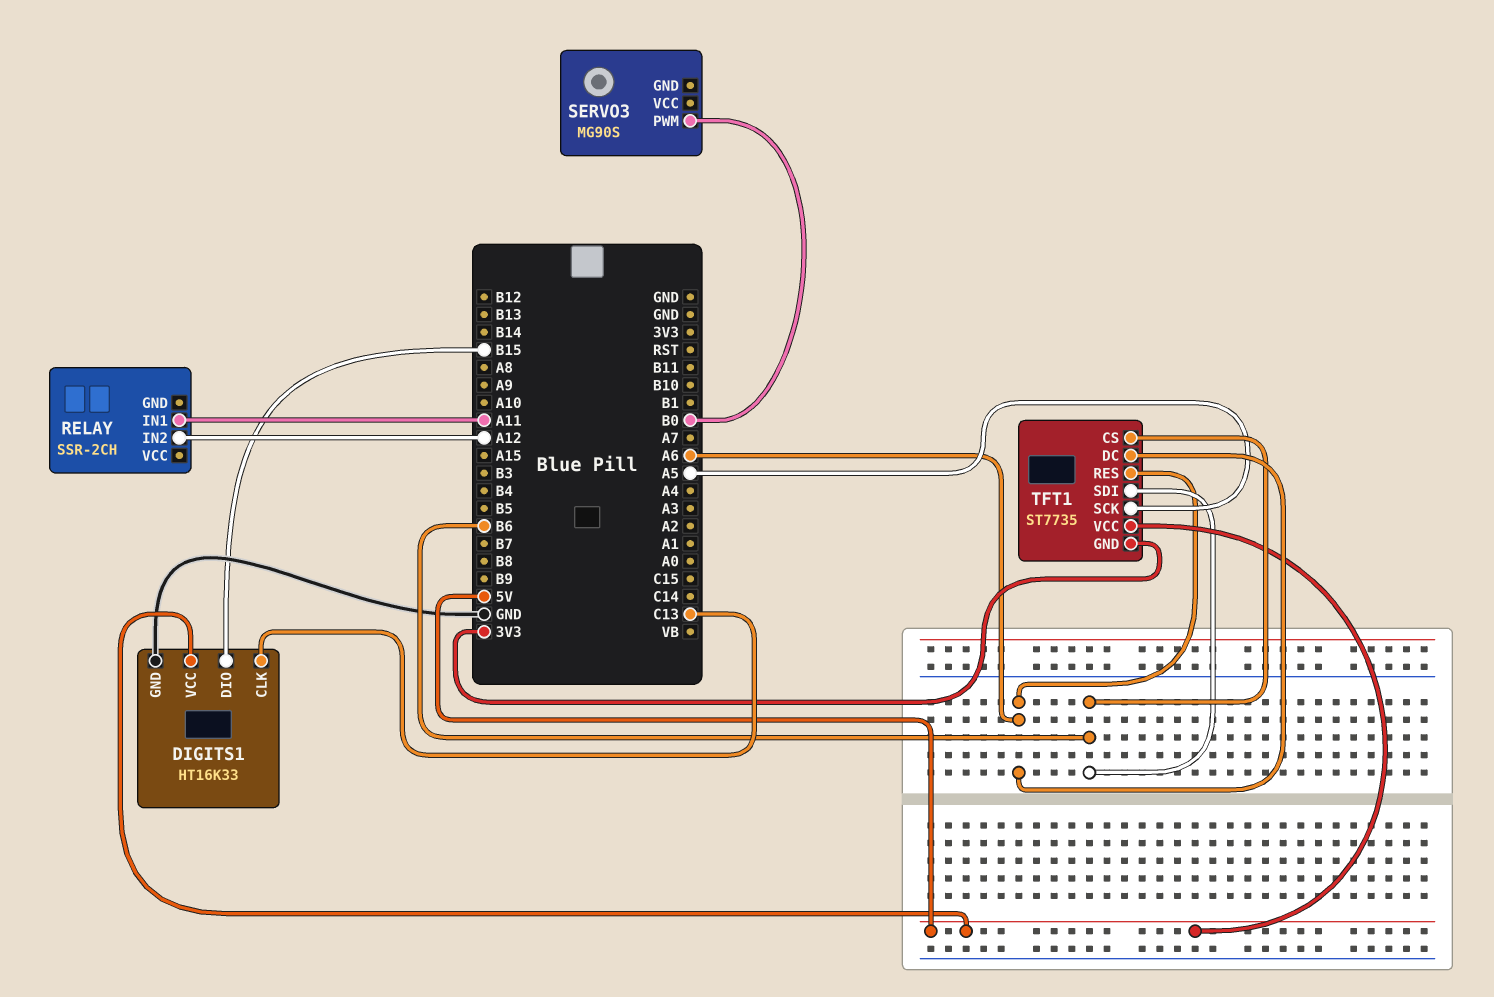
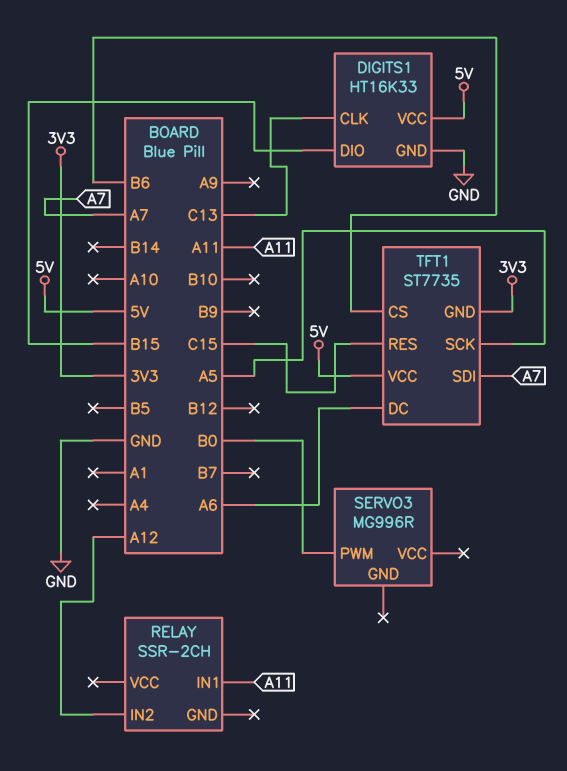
SERVO3: MG90S -> MG996R
TFT1 pin RES: A6 -> C15
TFT1 pin SDI: B6 -> A7

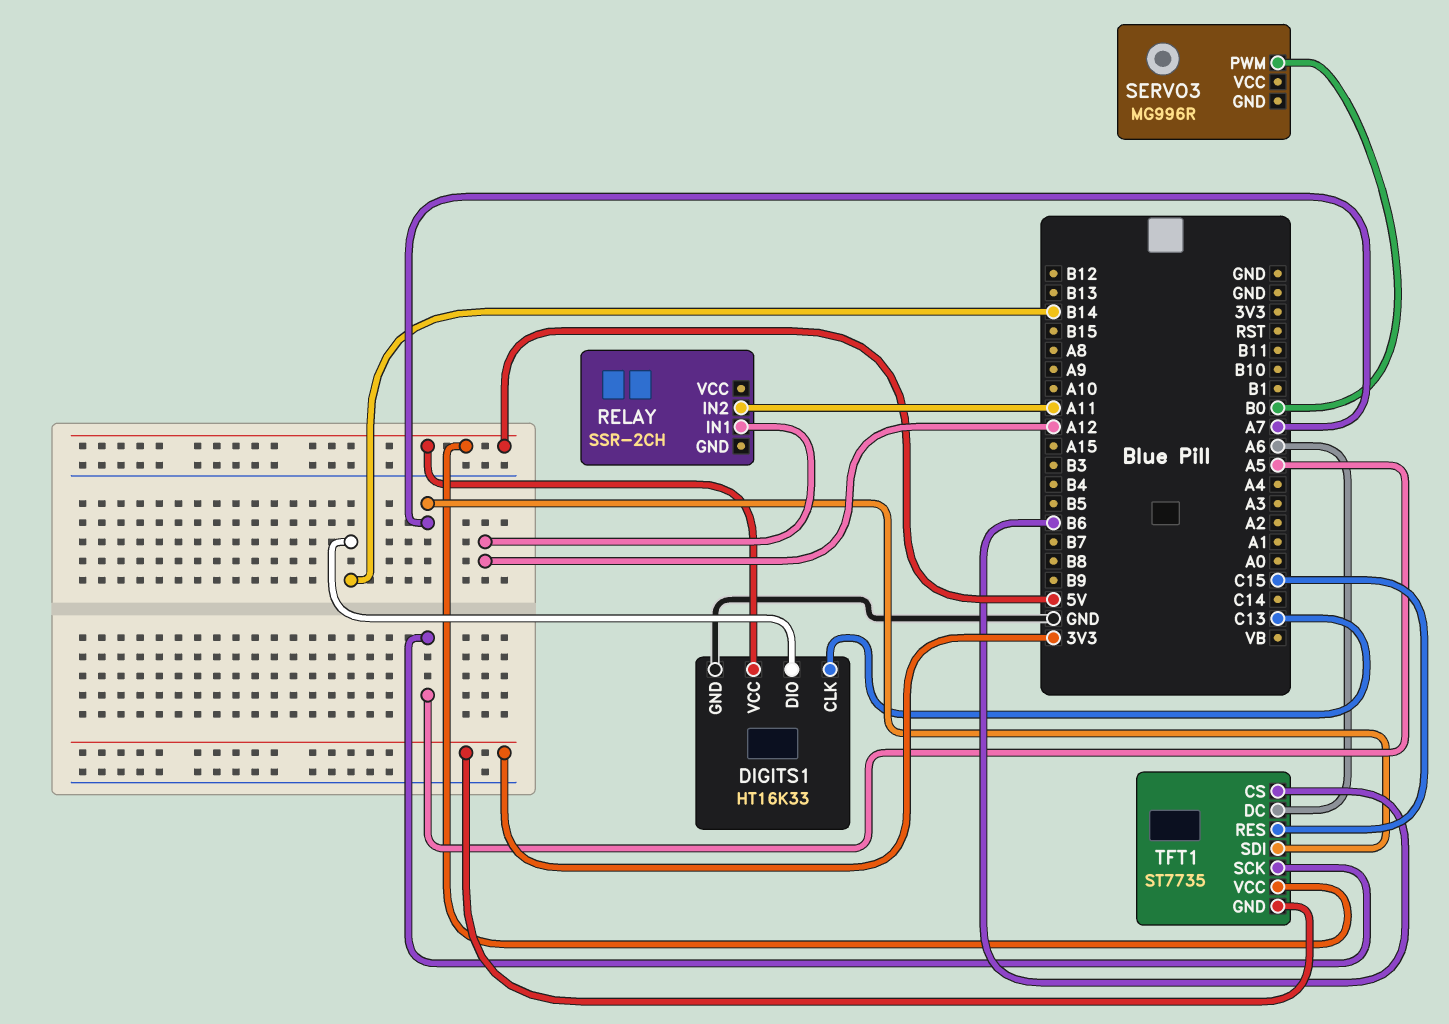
DIGITS1 pin DIO: B15 -> B14
RELAY pin IN1: A11 -> A12
RELAY pin IN2: A12 -> A11

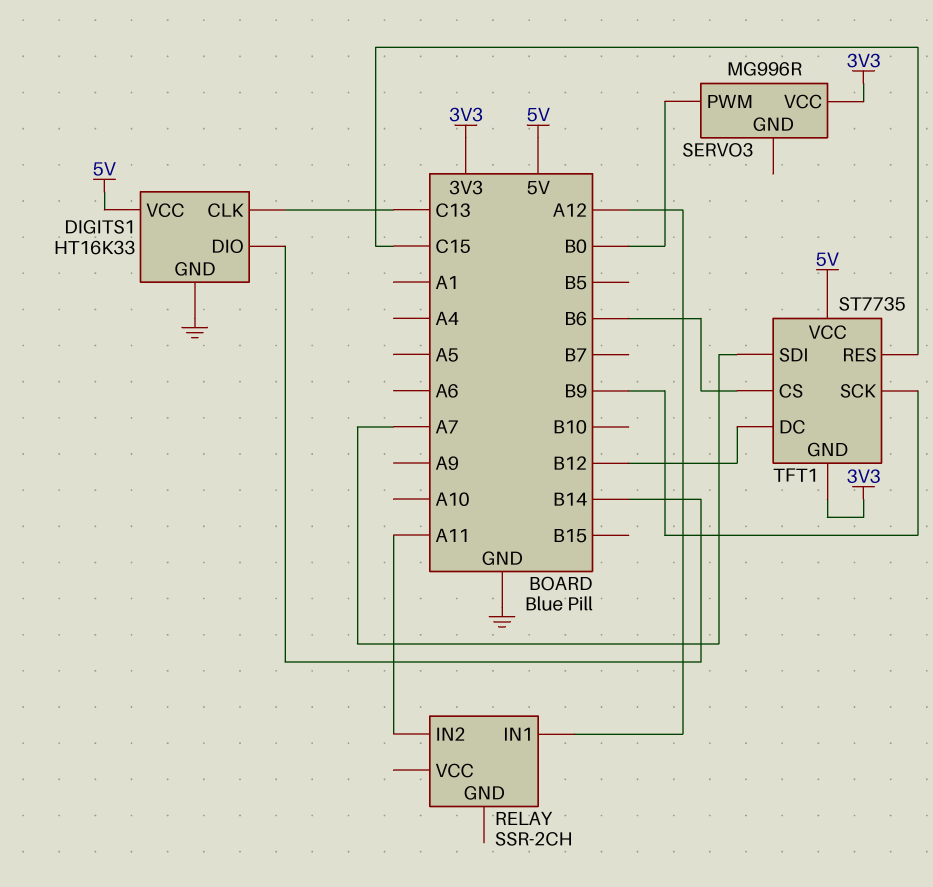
SERVO3 pin VCC: none -> 3V3
TFT1 pin DC: A6 -> B12
TFT1 pin SCK: A5 -> B9

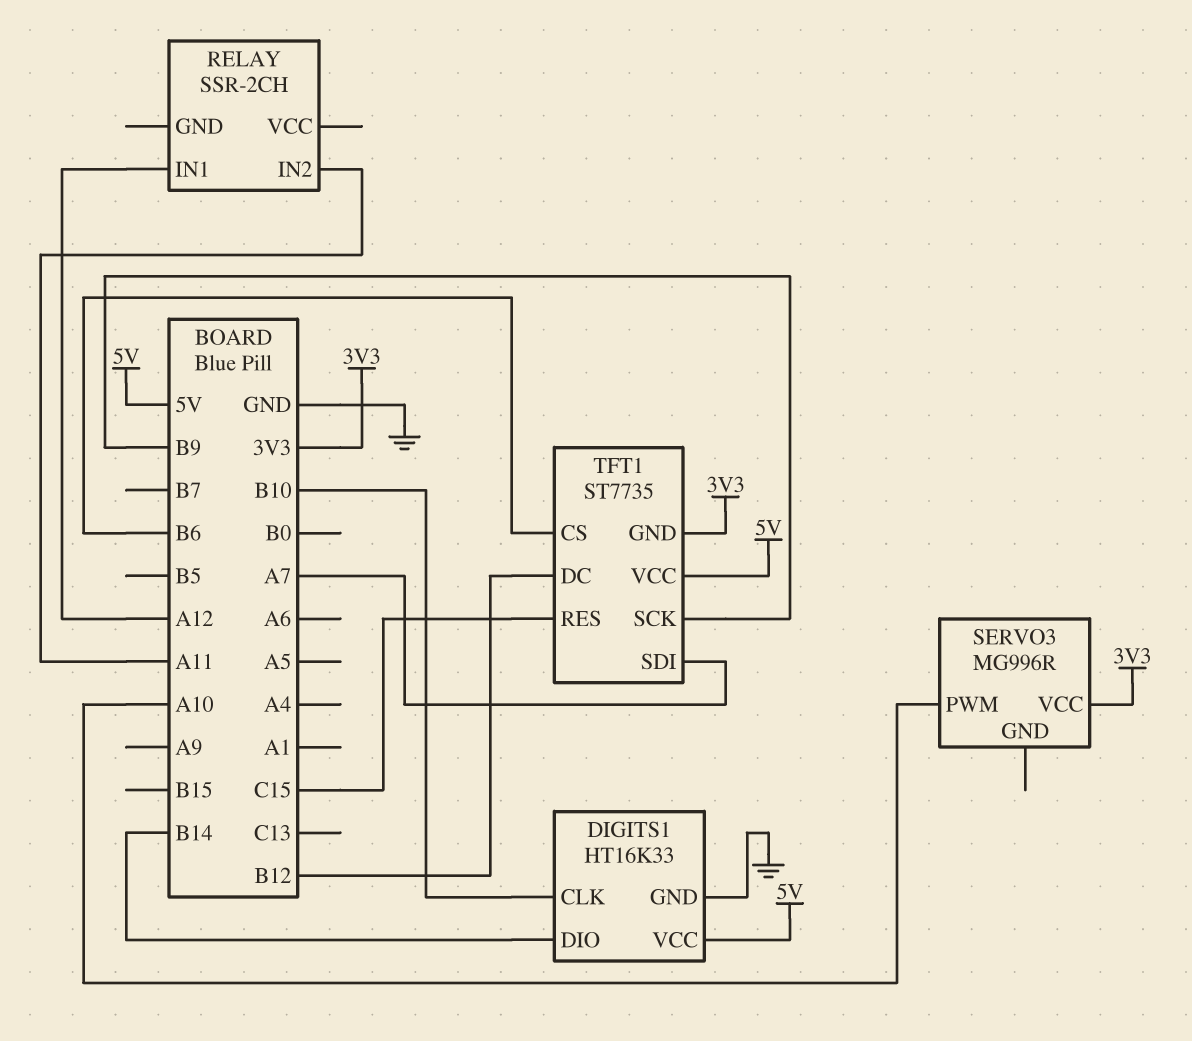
DIGITS1 pin CLK: C13 -> B10
SERVO3 pin PWM: B0 -> A10

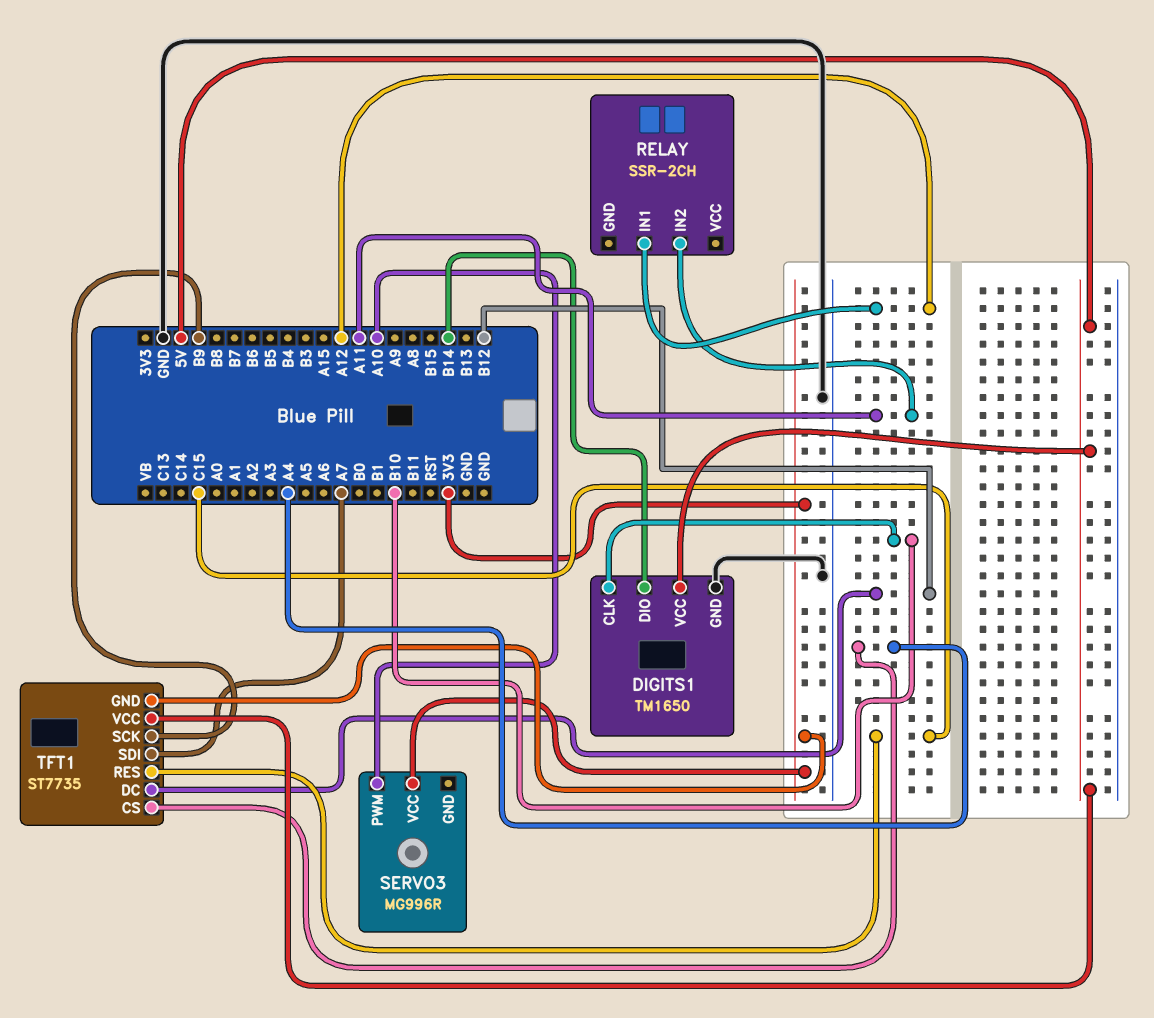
DIGITS1: HT16K33 -> TM1650
TFT1 pin CS: B6 -> A4

